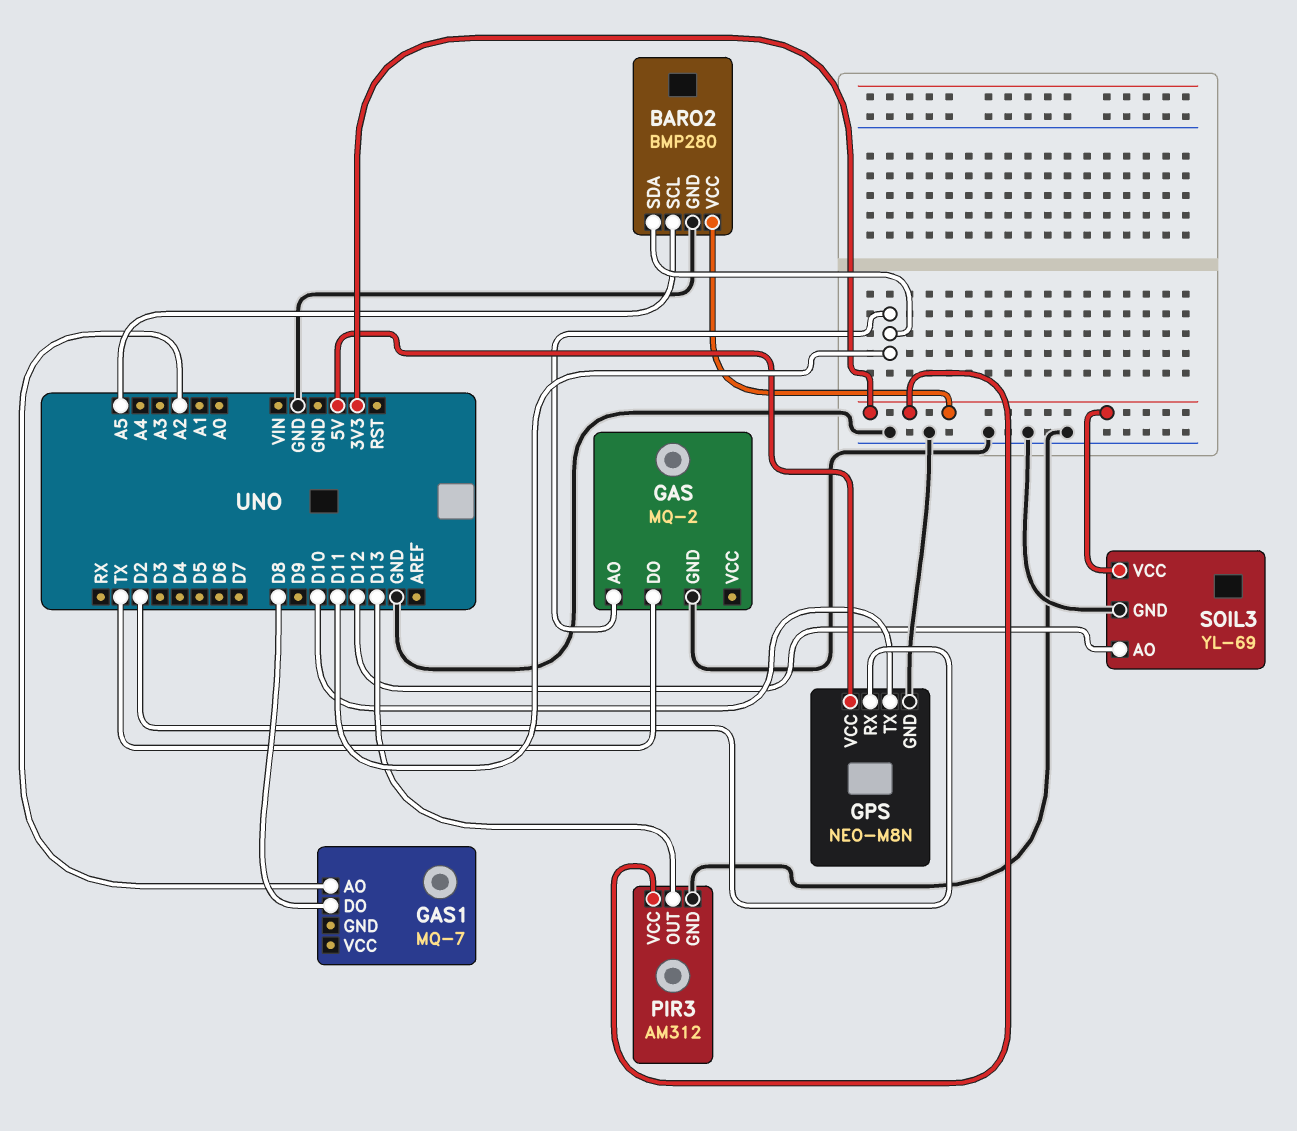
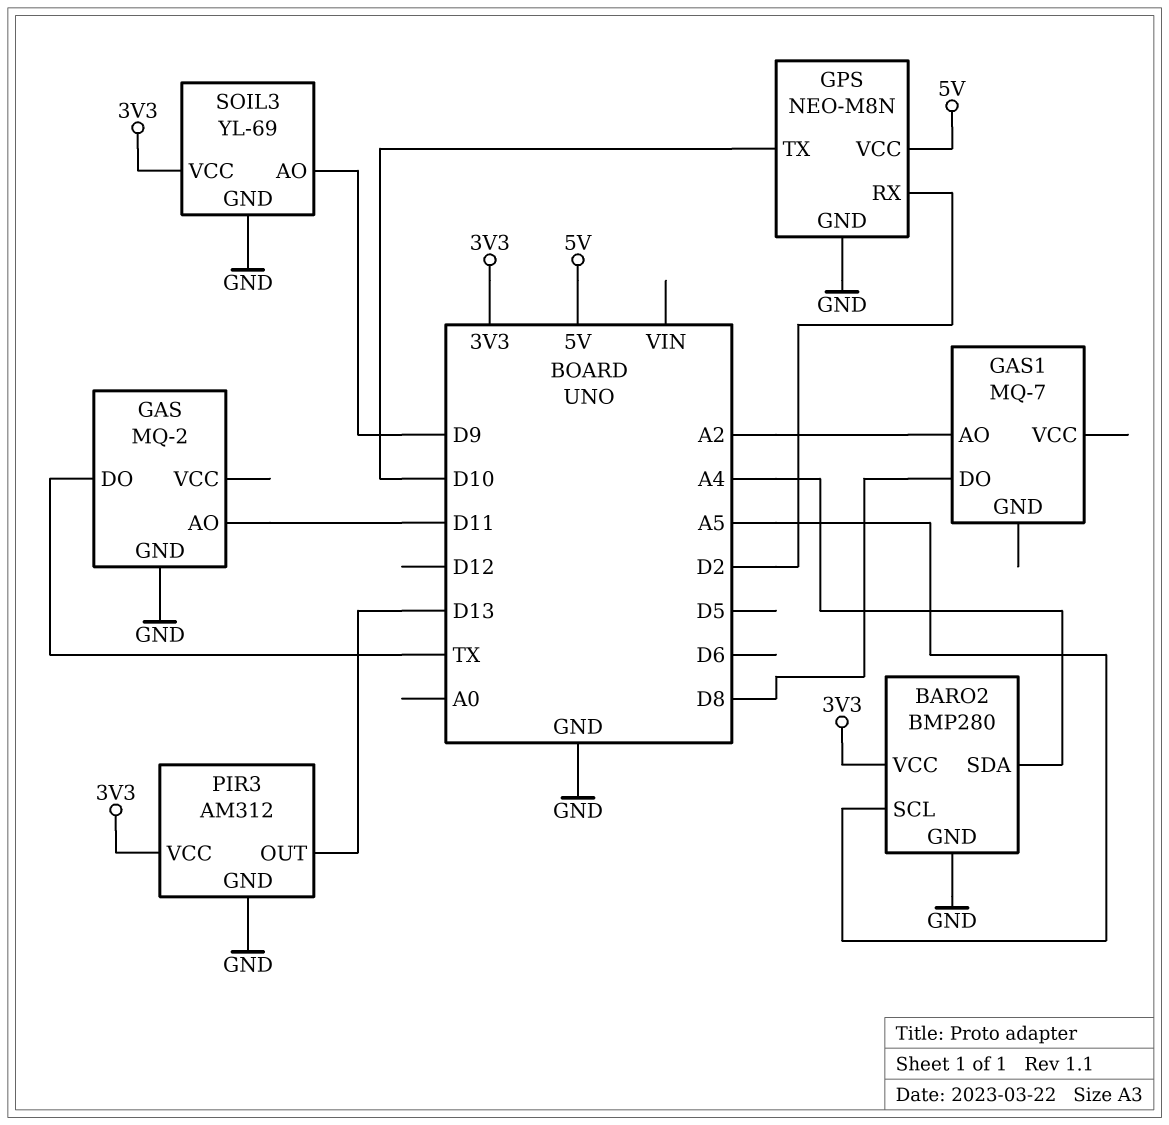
BARO2 pin SDA: D11 -> A4
SOIL3 pin AO: D12 -> D9

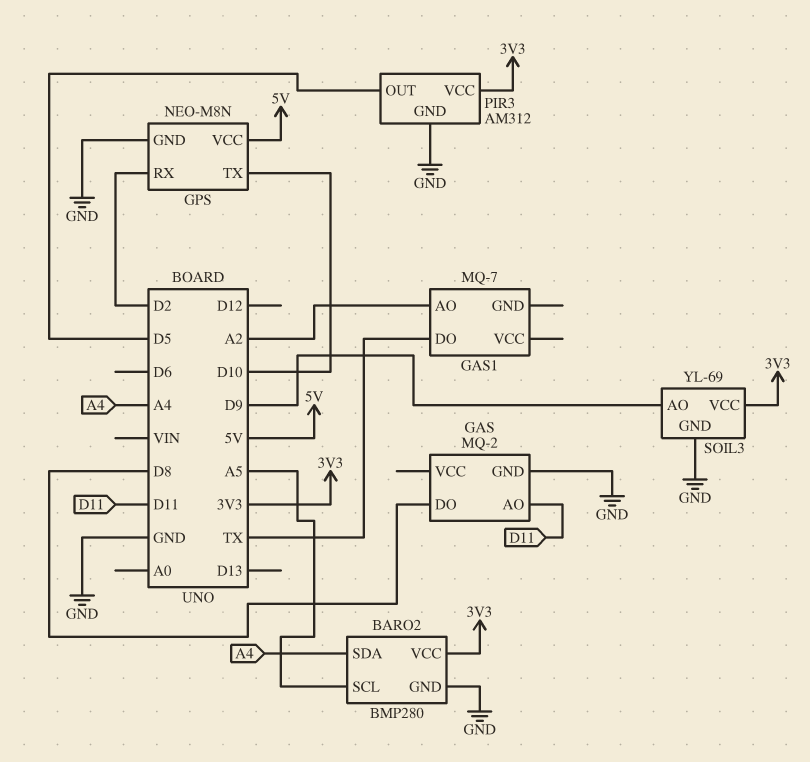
GAS pin DO: TX -> D8
GAS1 pin DO: D8 -> TX
PIR3 pin OUT: D13 -> D5

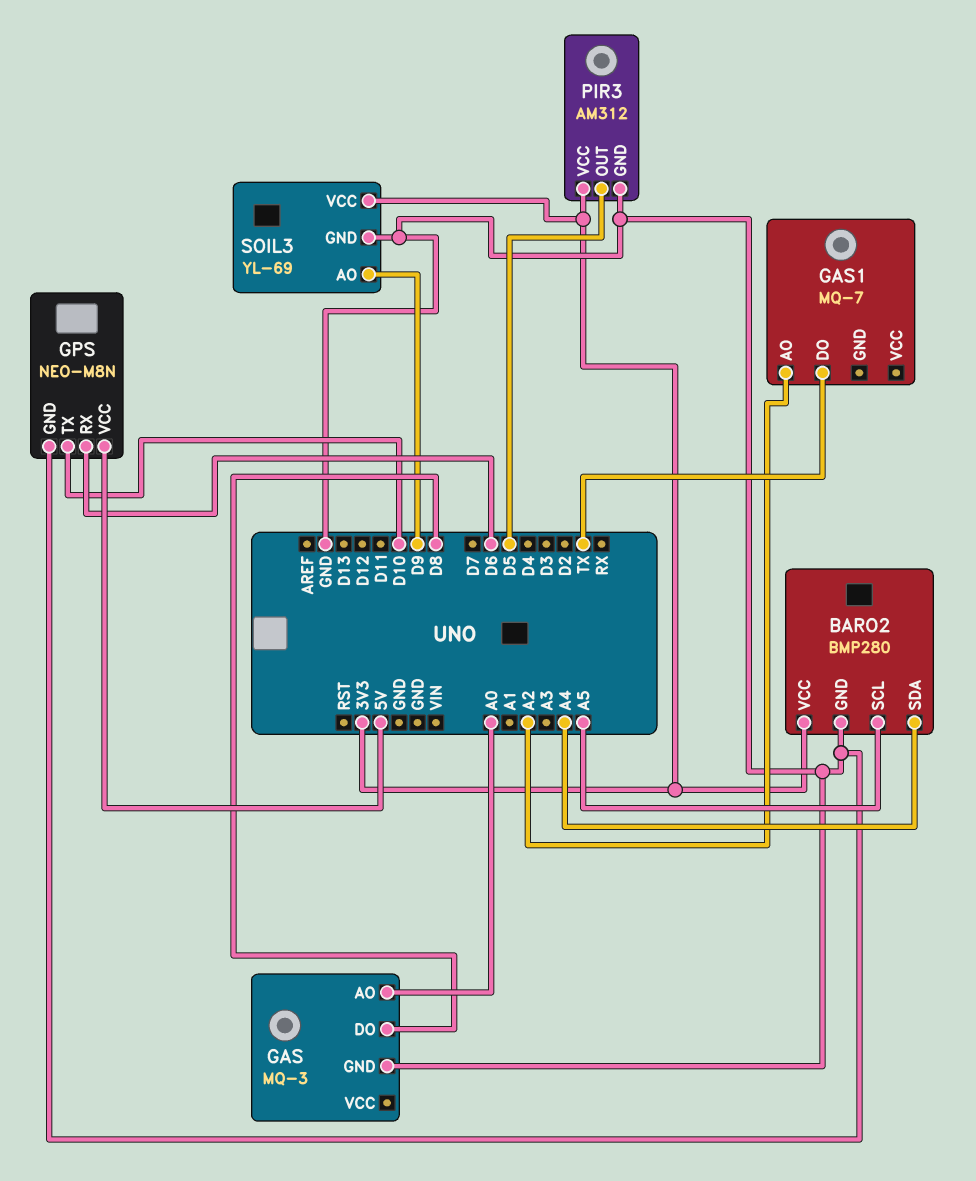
GAS: MQ-2 -> MQ-3
GAS pin AO: D11 -> A0
GPS pin RX: D2 -> D6

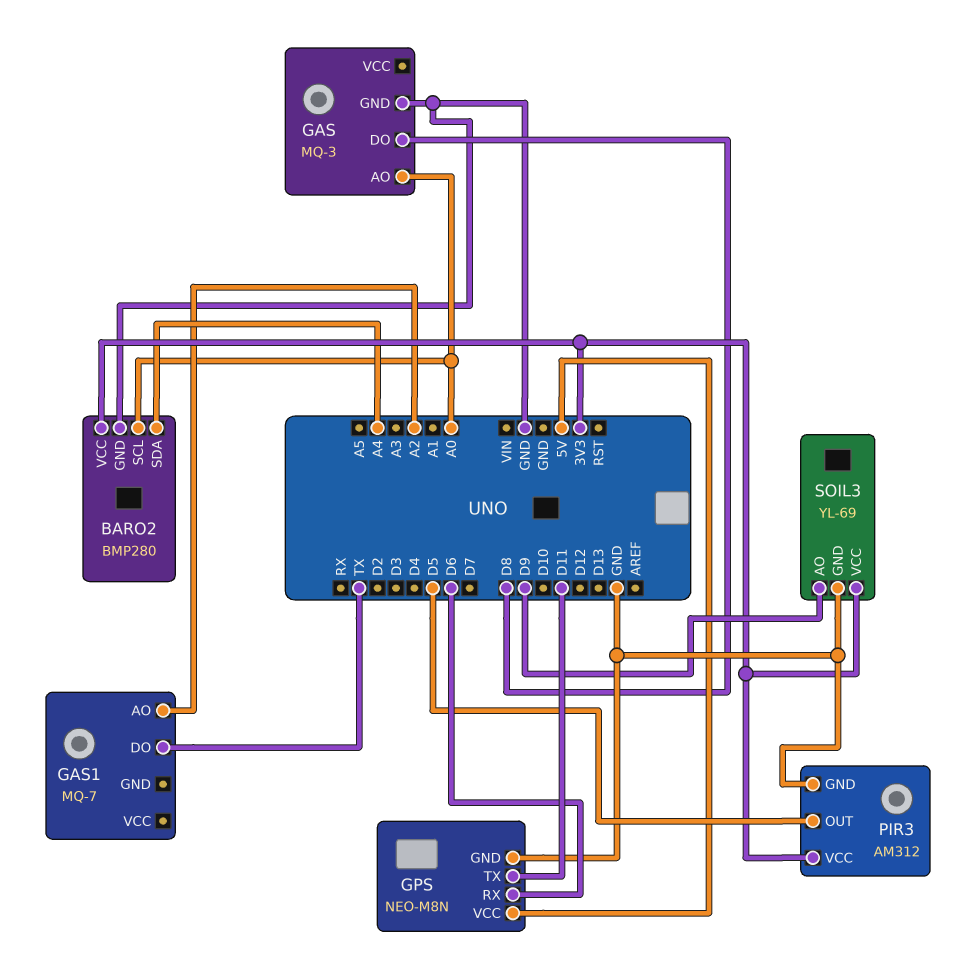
BARO2 pin SCL: A5 -> A0
GPS pin TX: D10 -> D11

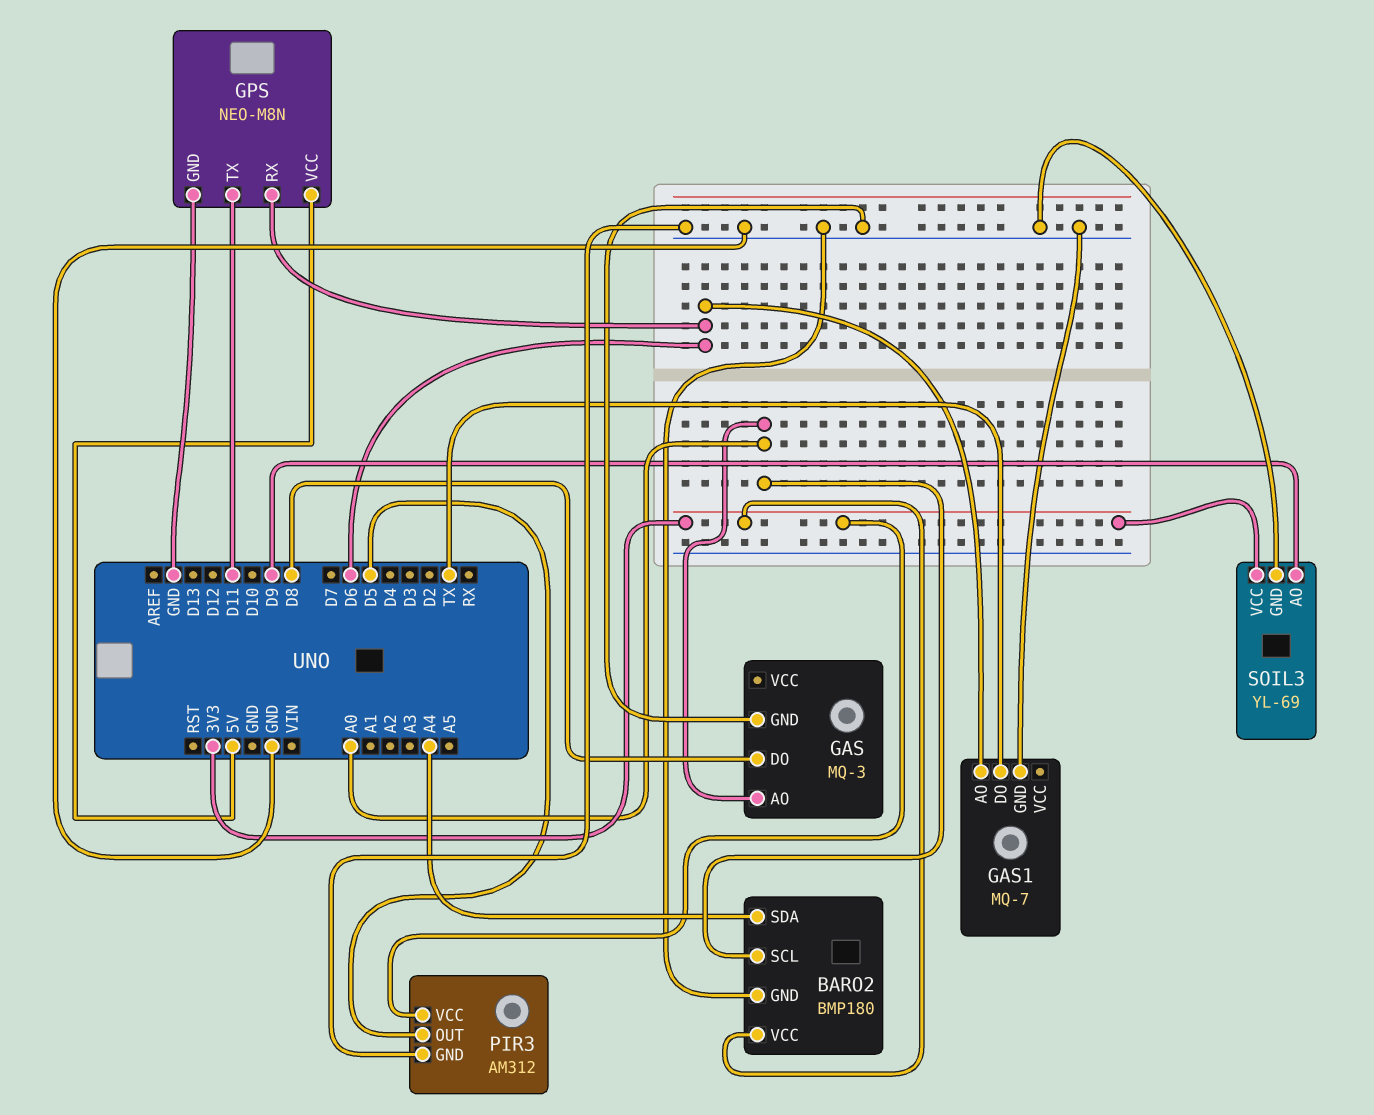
BARO2: BMP280 -> BMP180
GAS1 pin AO: A2 -> D6
GAS1 pin GND: none -> GND

